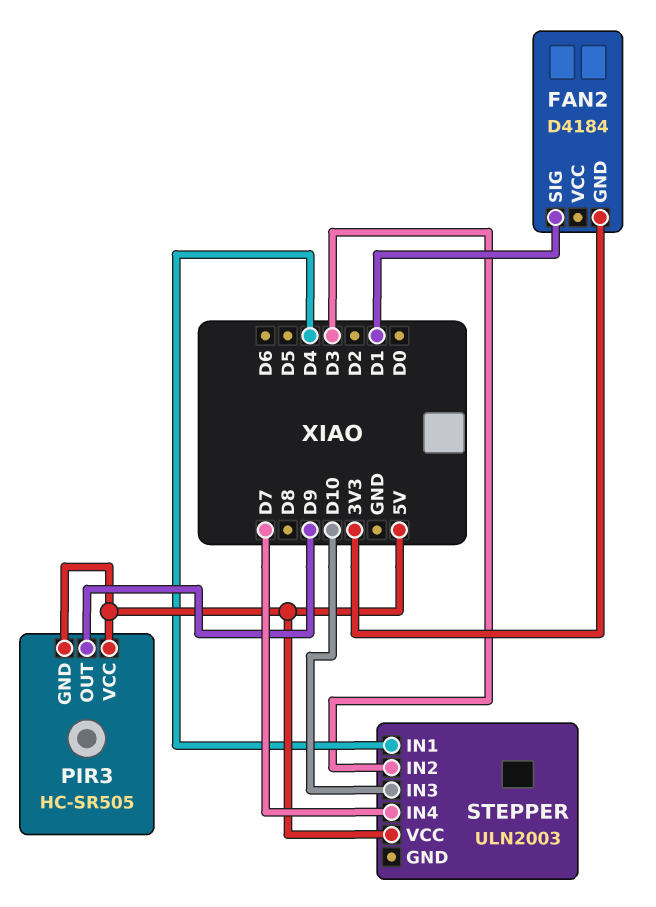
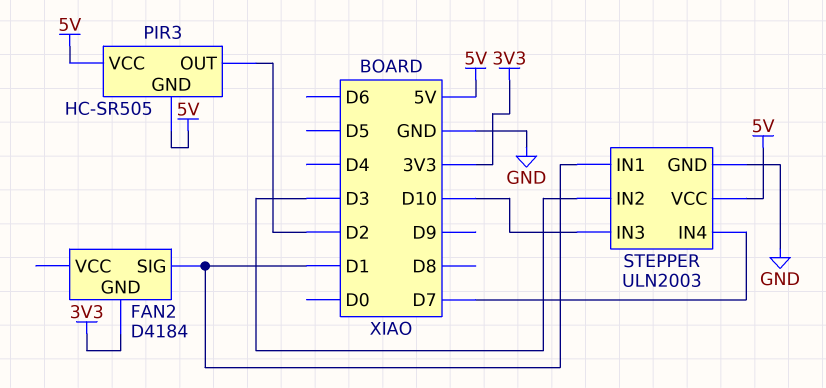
PIR3 pin OUT: D9 -> D2
STEPPER pin GND: none -> GND
STEPPER pin IN1: D4 -> D1

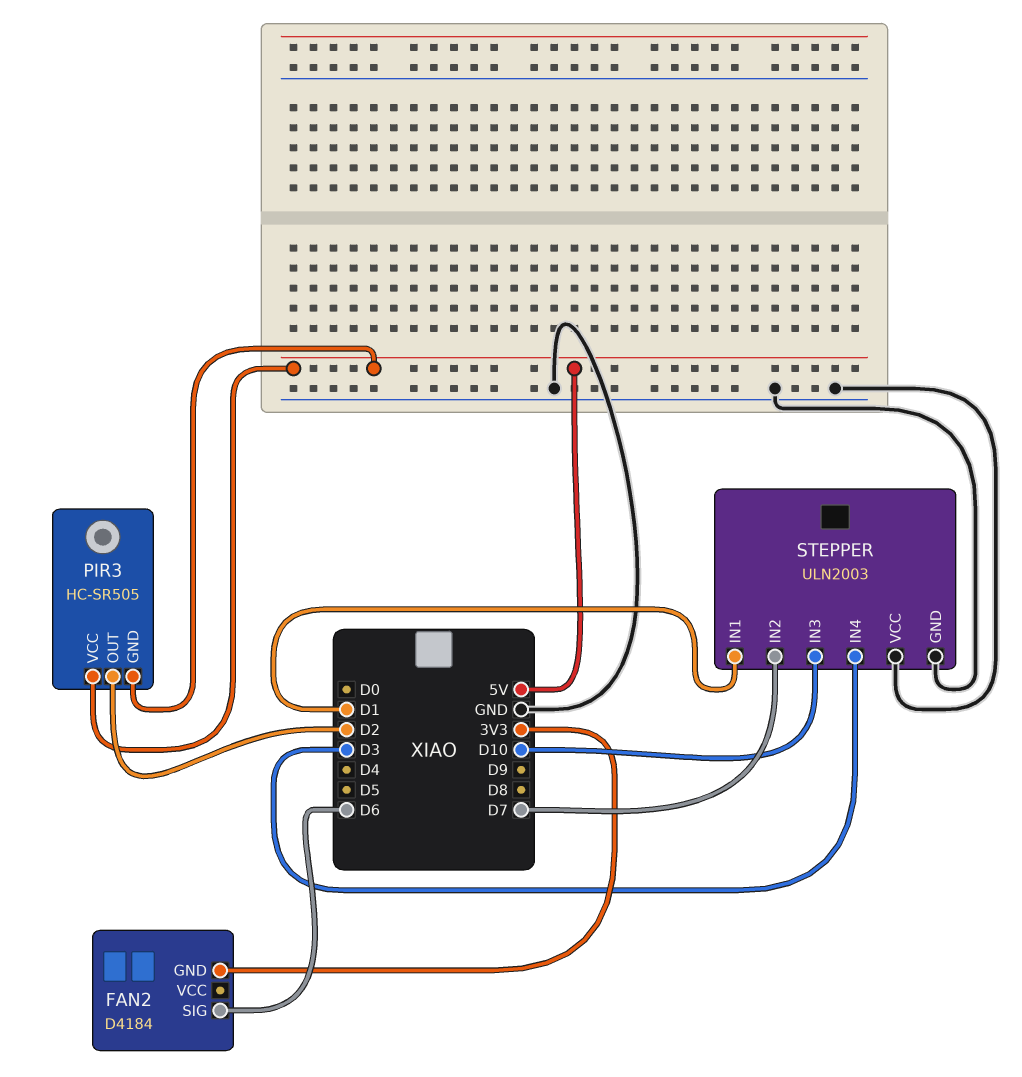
FAN2 pin SIG: D1 -> D6
STEPPER pin IN2: D3 -> D7
STEPPER pin IN4: D7 -> D3
STEPPER pin VCC: 5V -> GND

